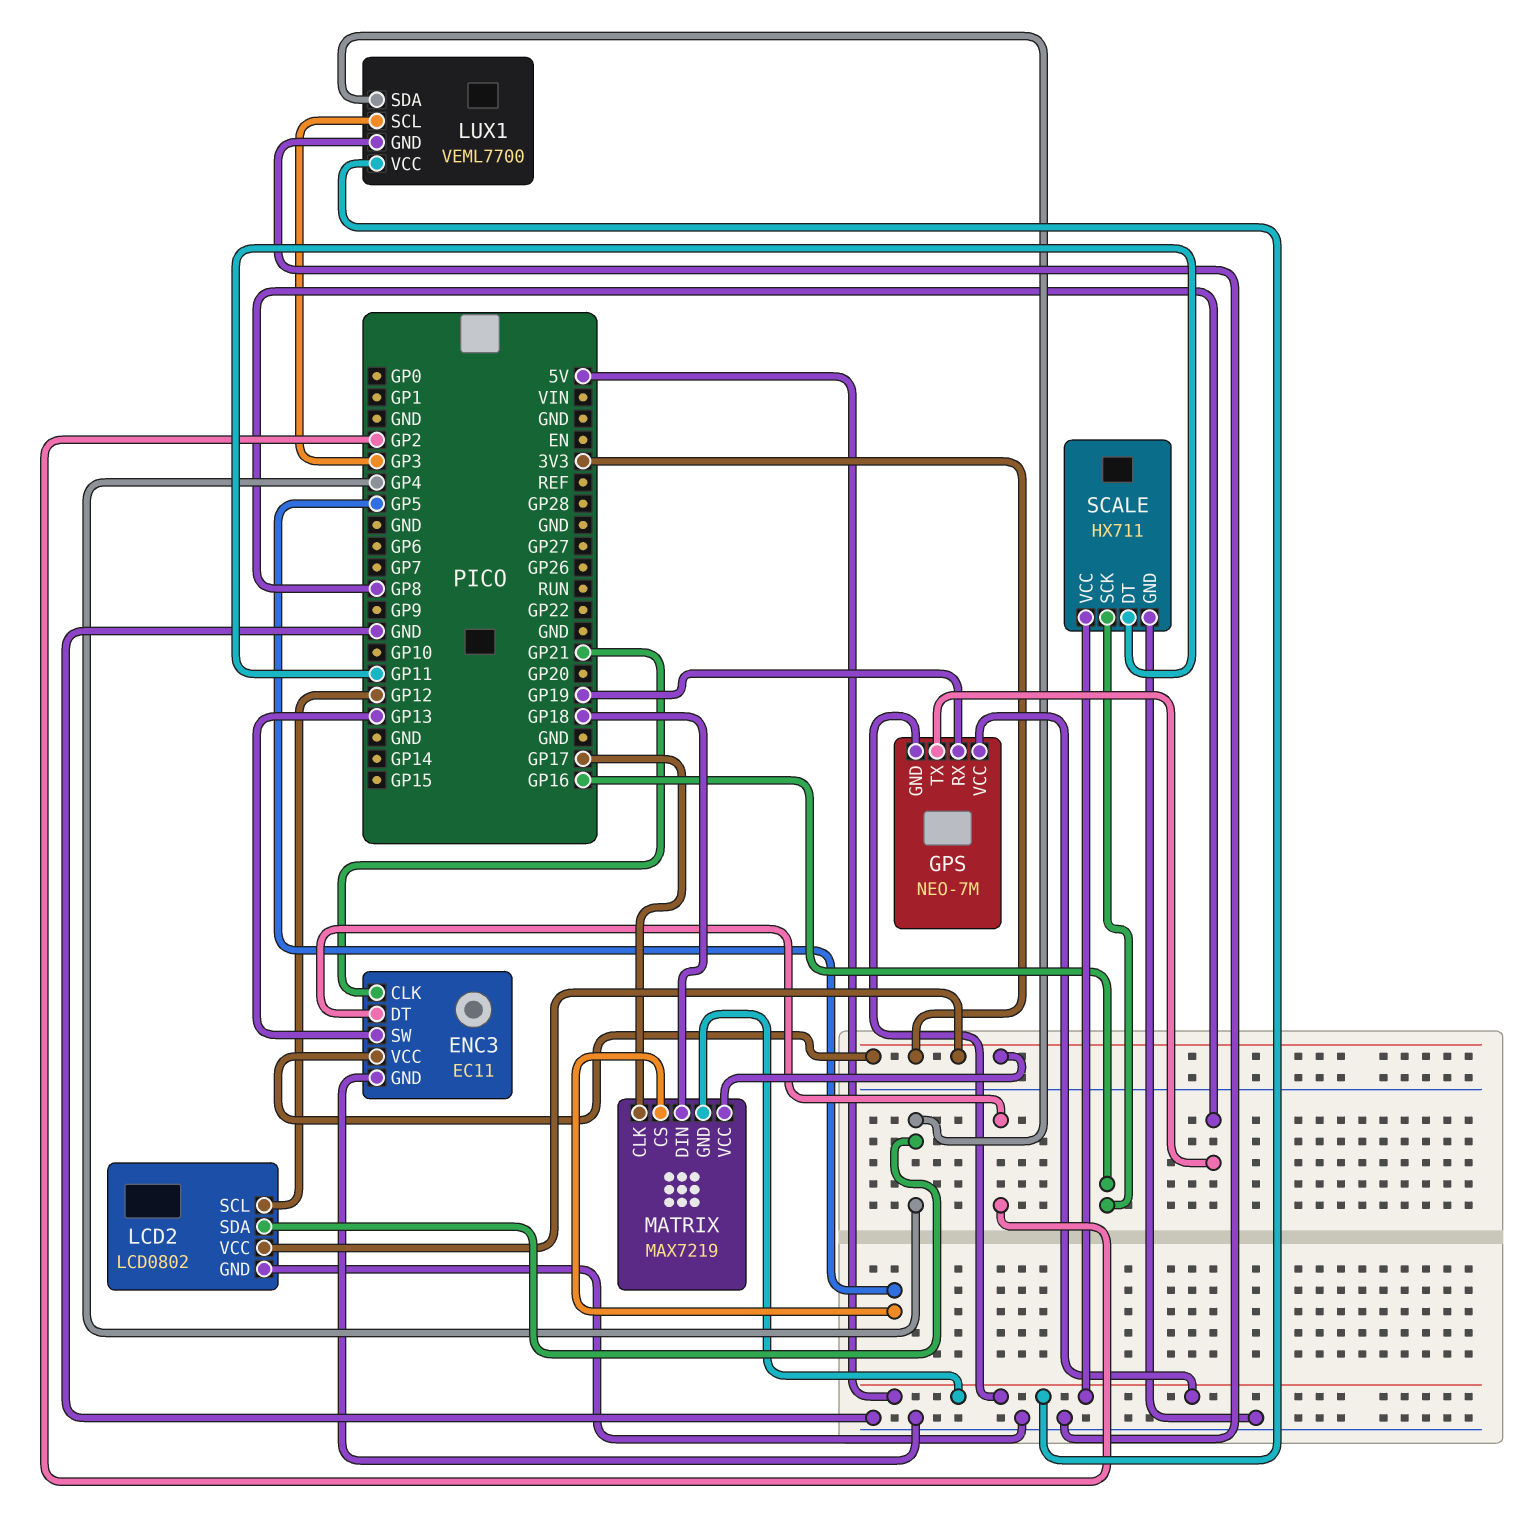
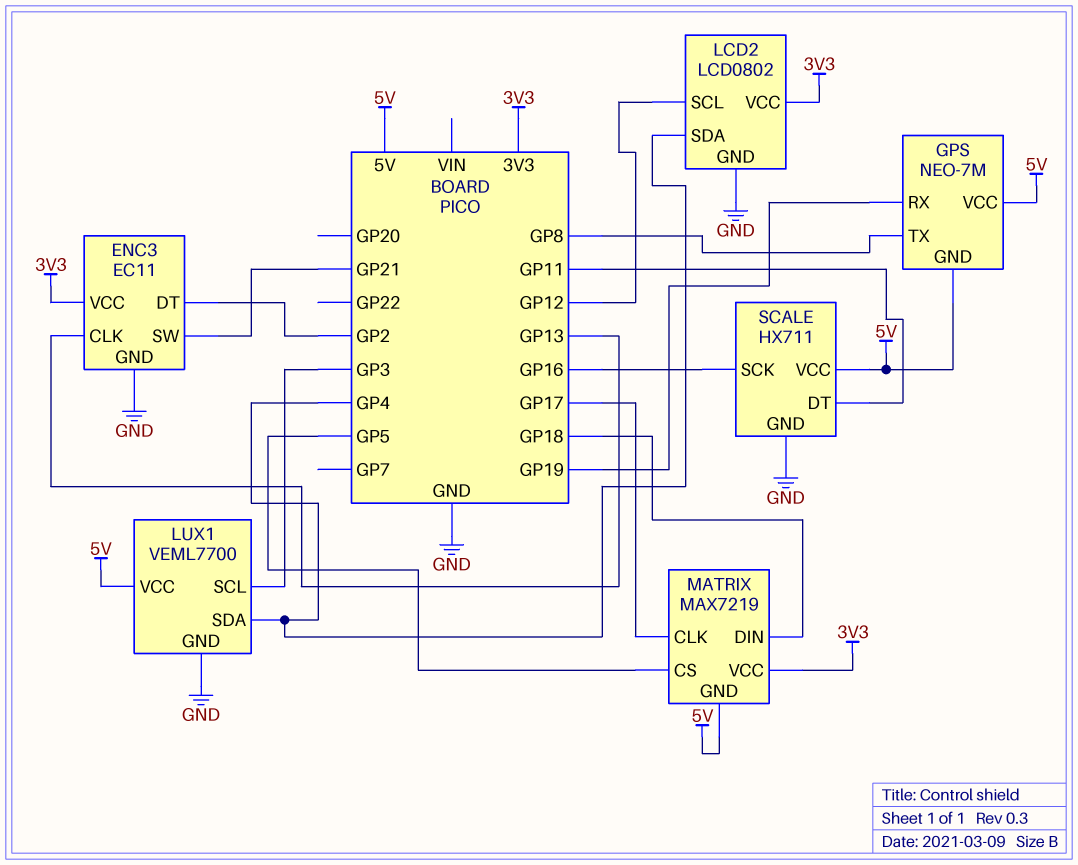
ENC3 pin CLK: GP21 -> GP13
ENC3 pin SW: GP13 -> GP21

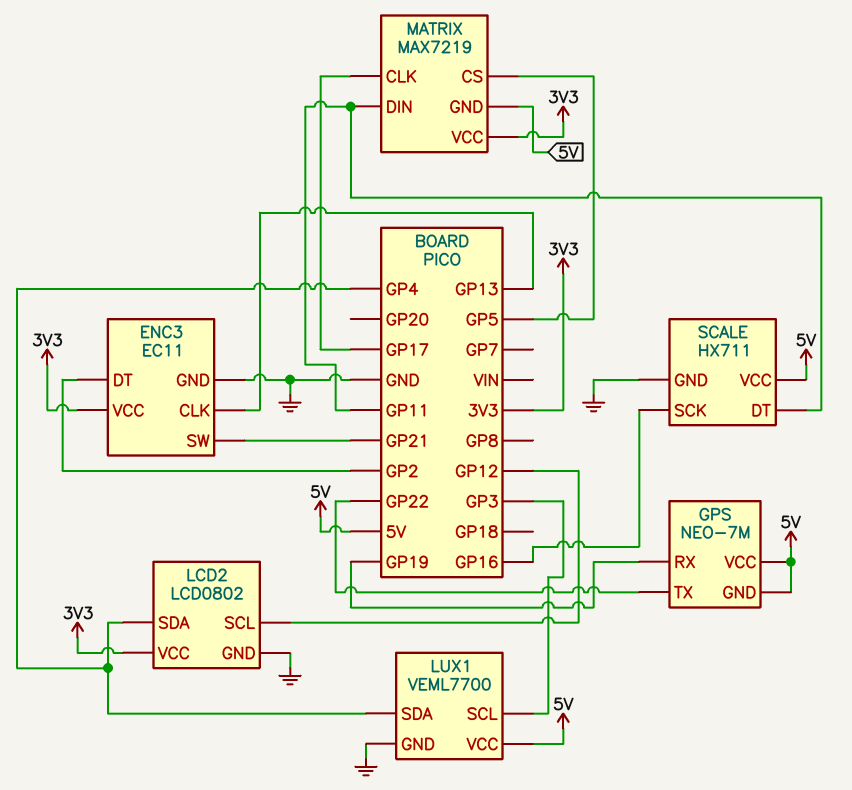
GPS pin TX: GP8 -> GP22
MATRIX pin DIN: GP18 -> GP11

